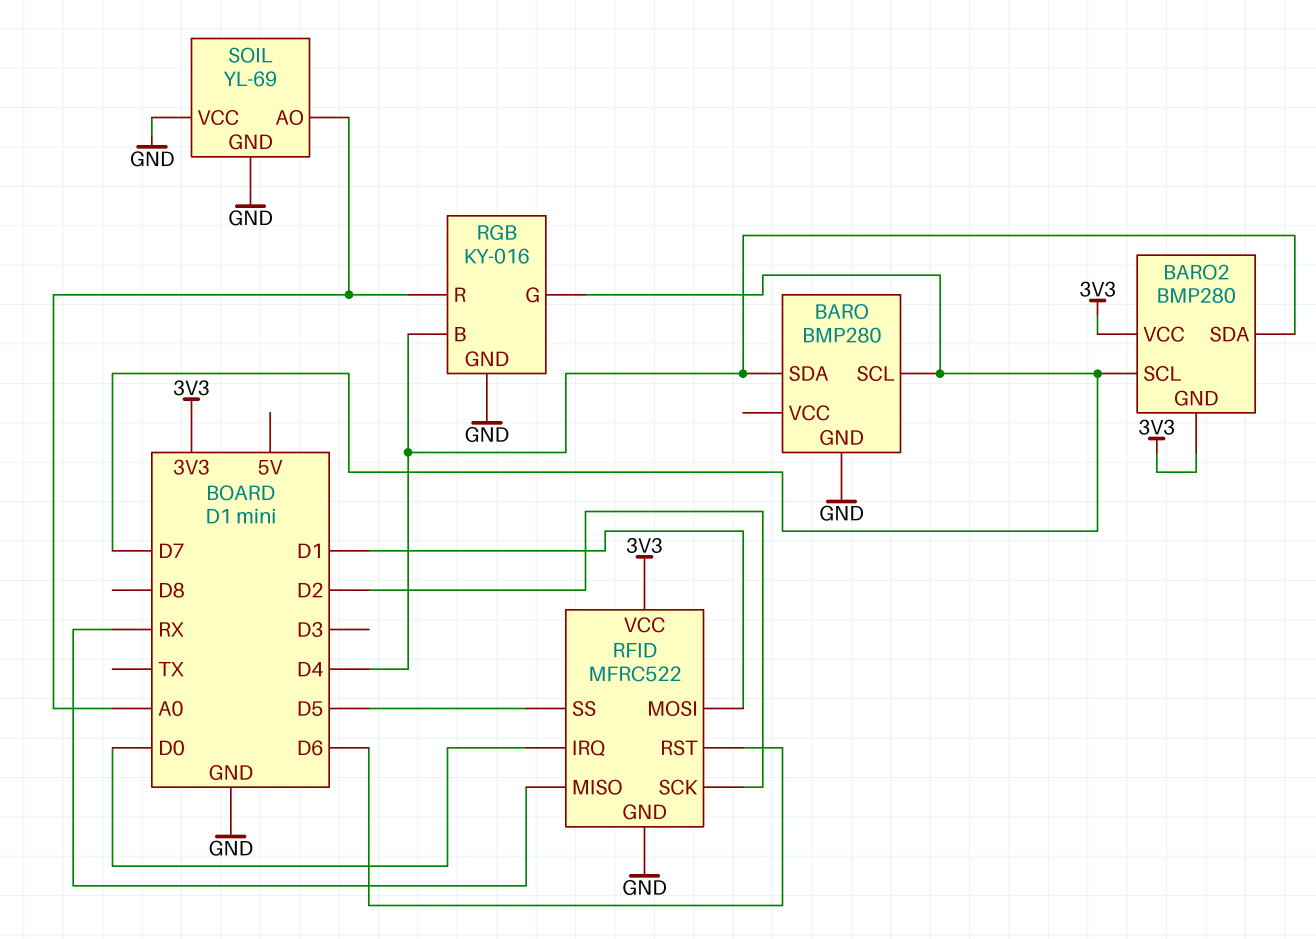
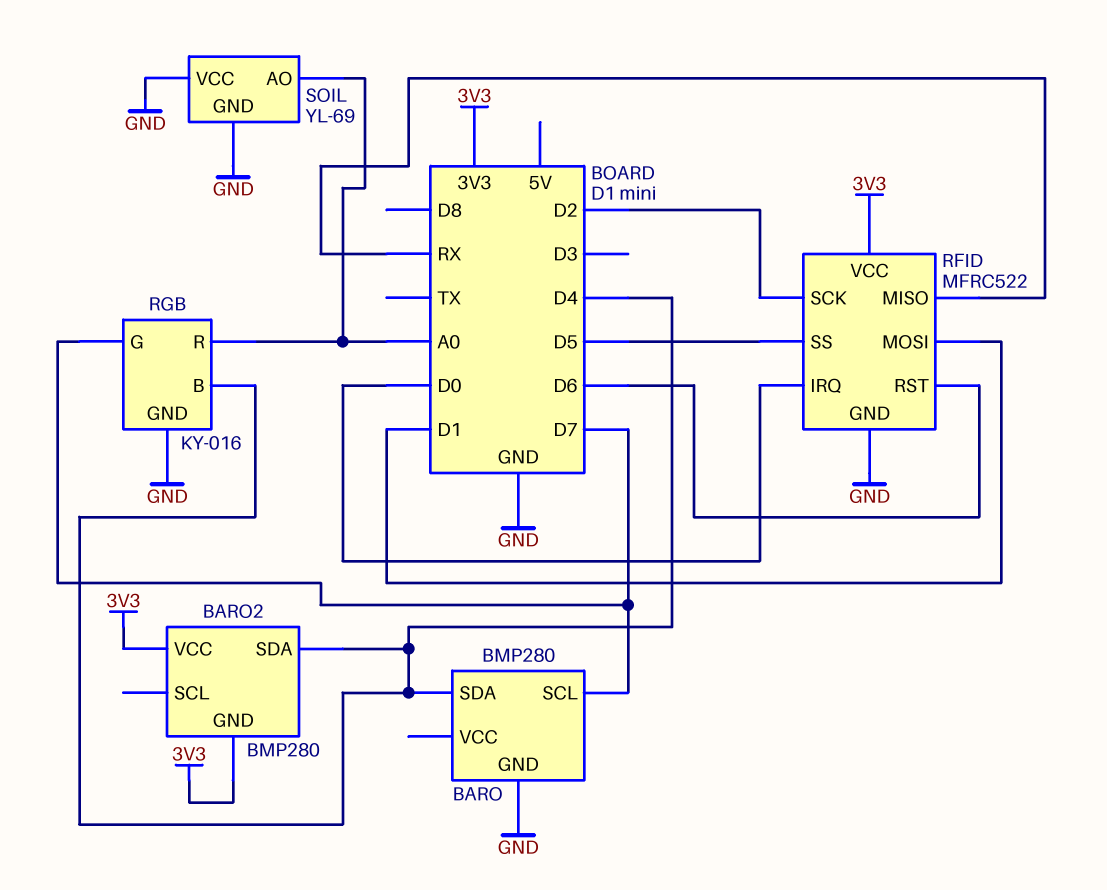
BARO2 pin SCL: D7 -> none

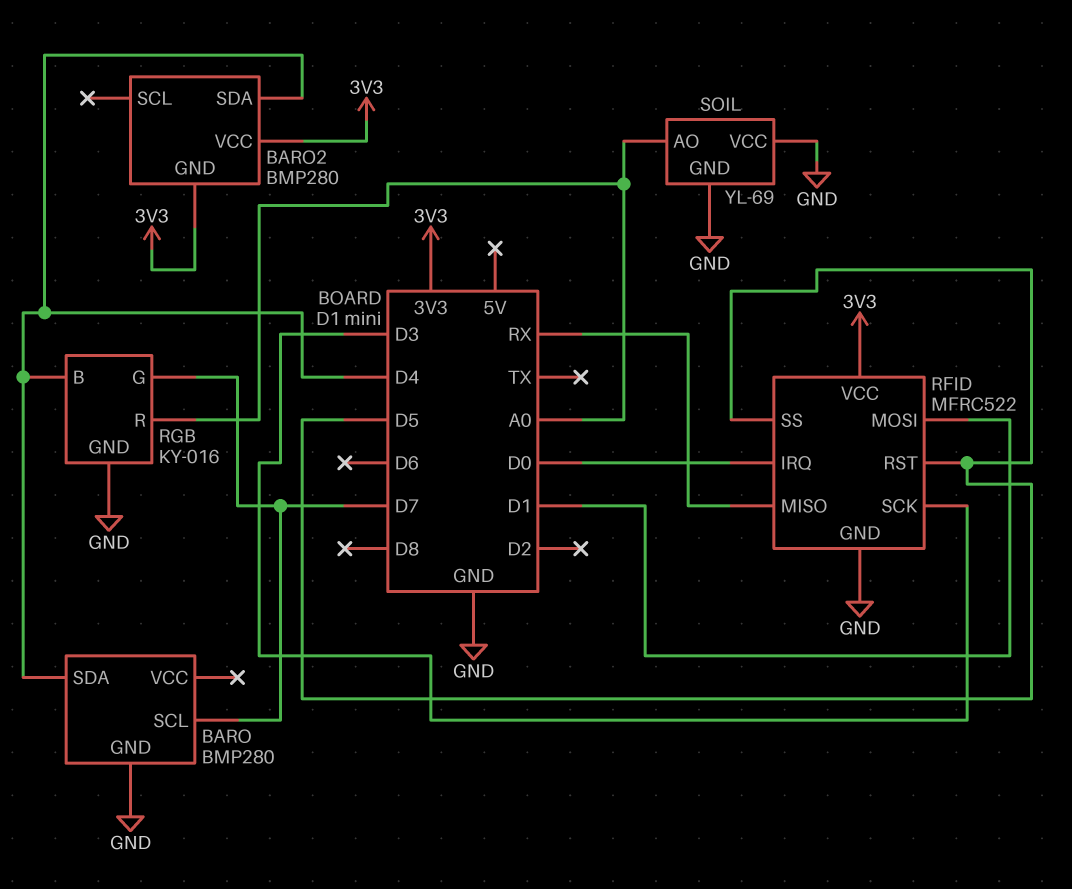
RFID pin RST: D6 -> D5
RFID pin SCK: D2 -> D3

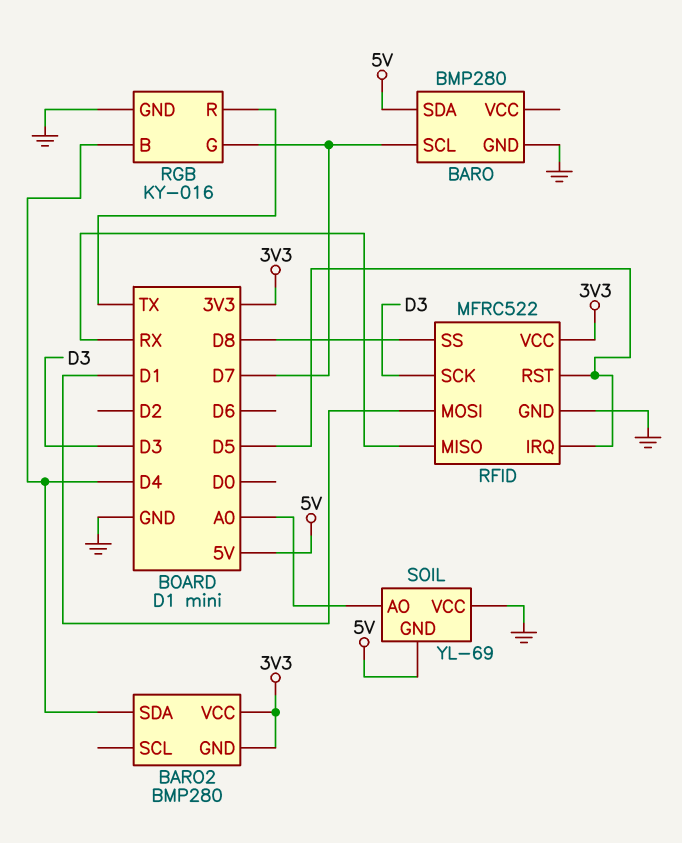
BARO pin SDA: D4 -> 5V
RFID pin IRQ: D0 -> D5
RFID pin SS: D5 -> D8
RGB pin R: A0 -> TX
SOIL pin GND: GND -> 5V

